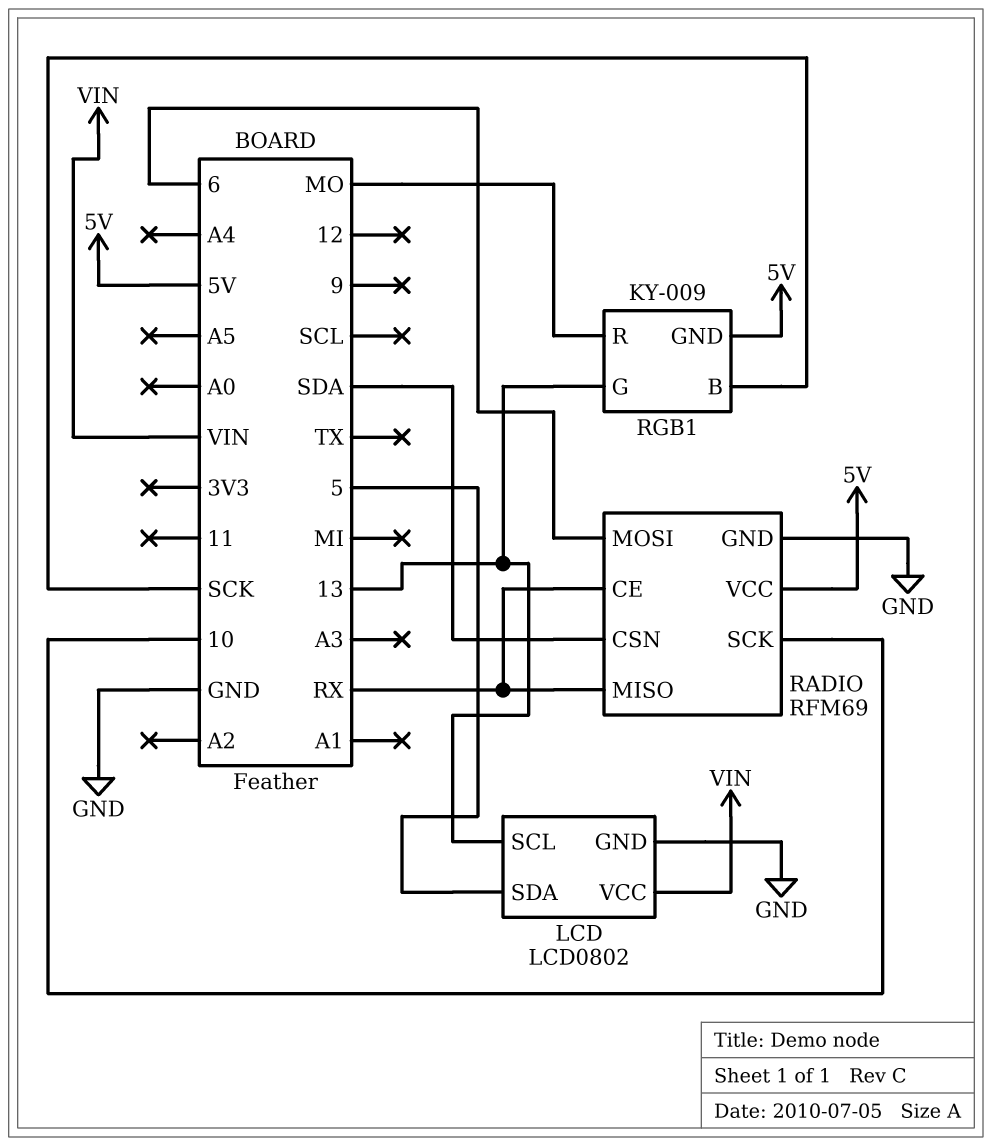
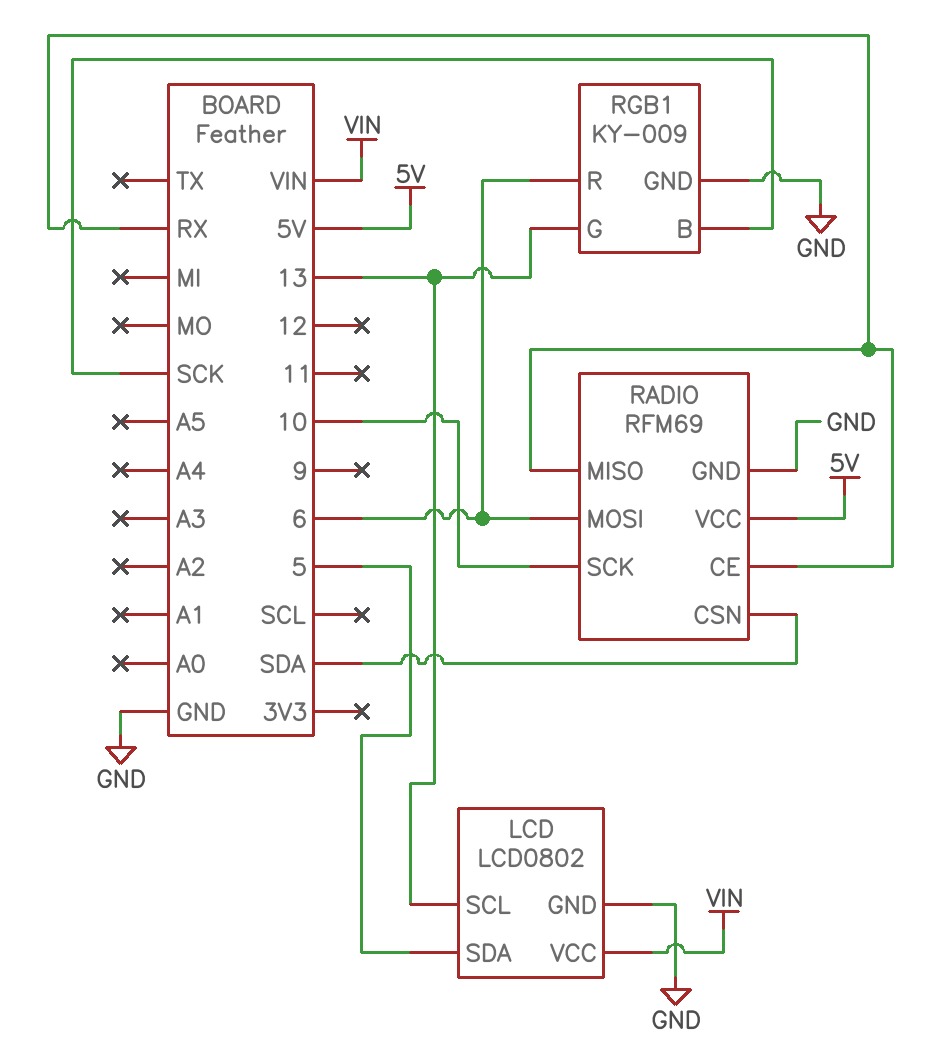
RGB1 pin GND: 5V -> GND
RGB1 pin R: MO -> 6

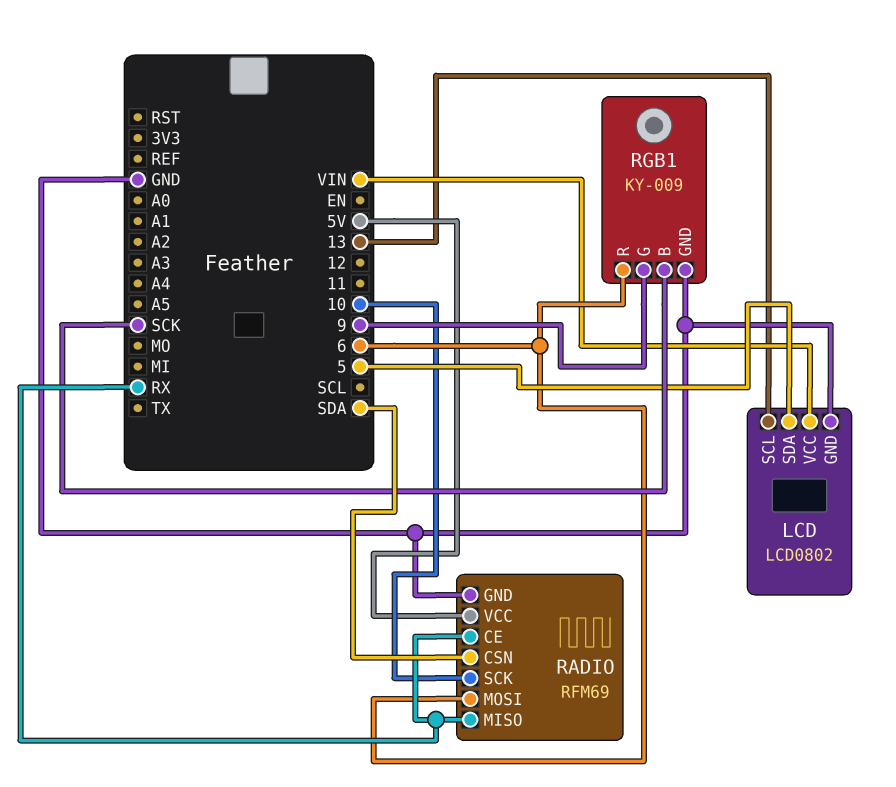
RGB1 pin G: 13 -> 9

